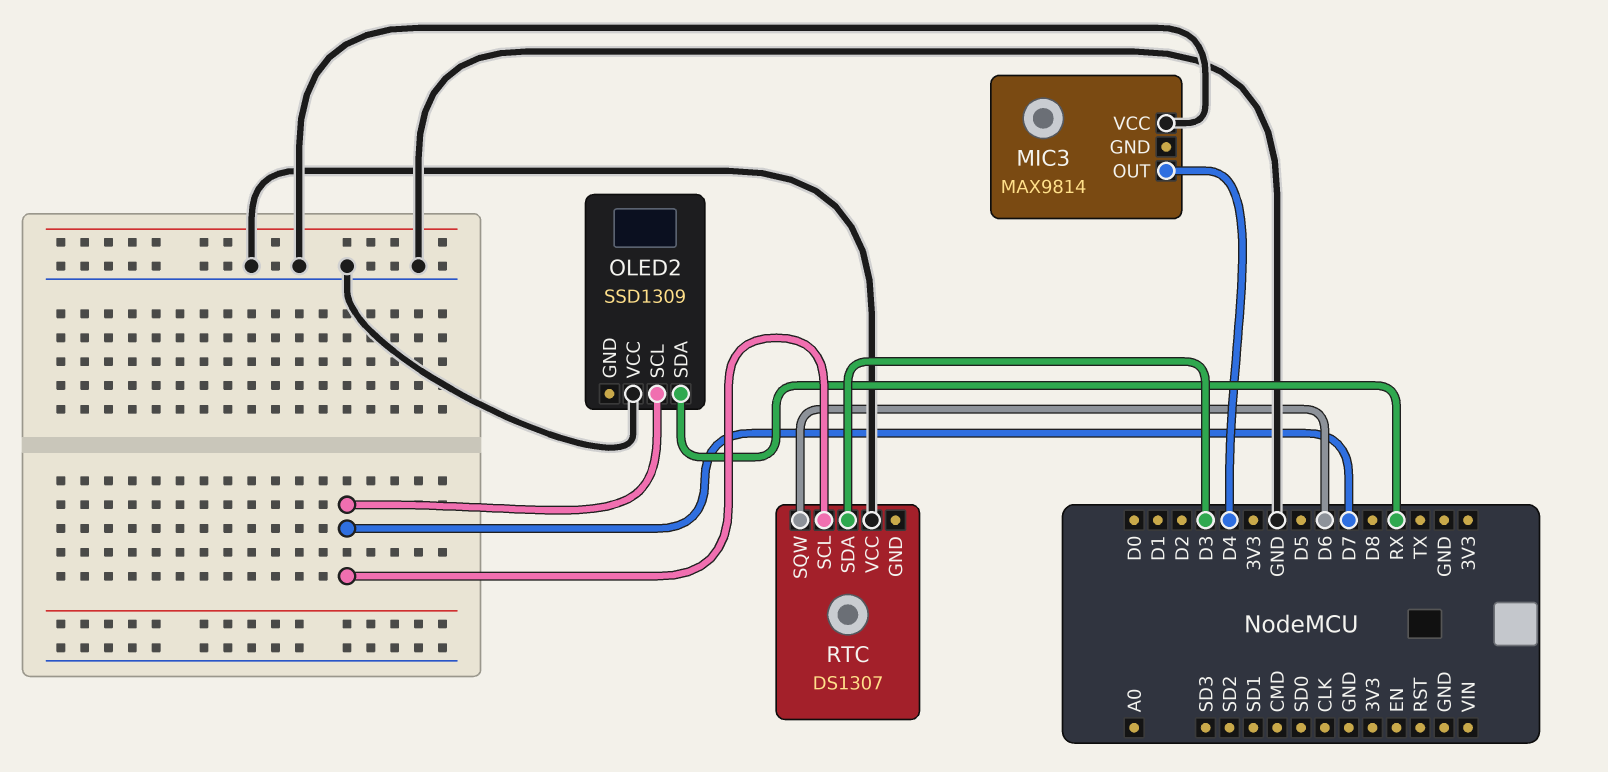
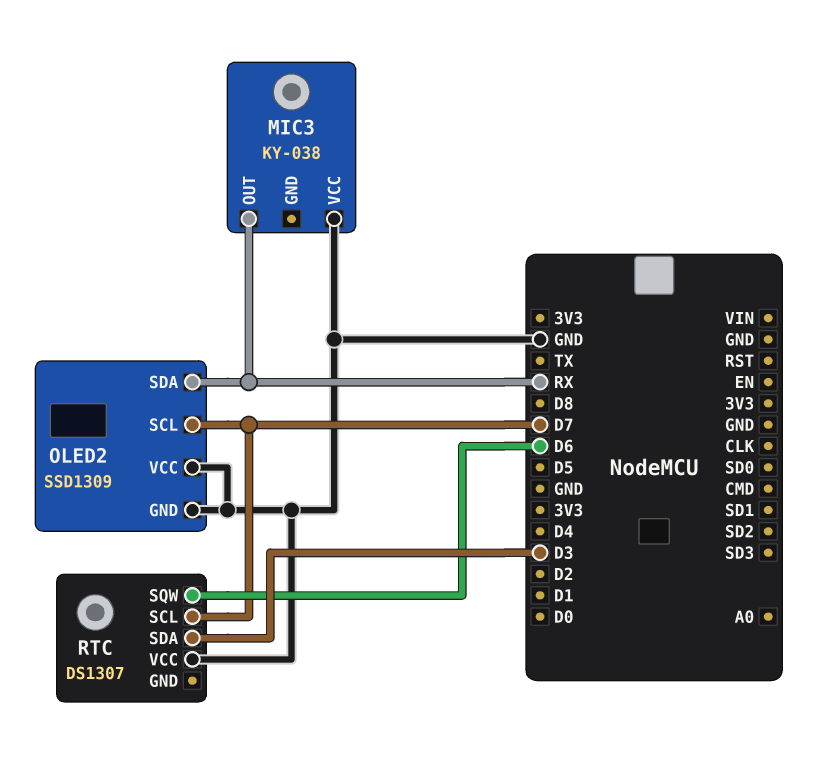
MIC3: MAX9814 -> KY-038
MIC3 pin OUT: D4 -> RX
OLED2 pin GND: none -> GND

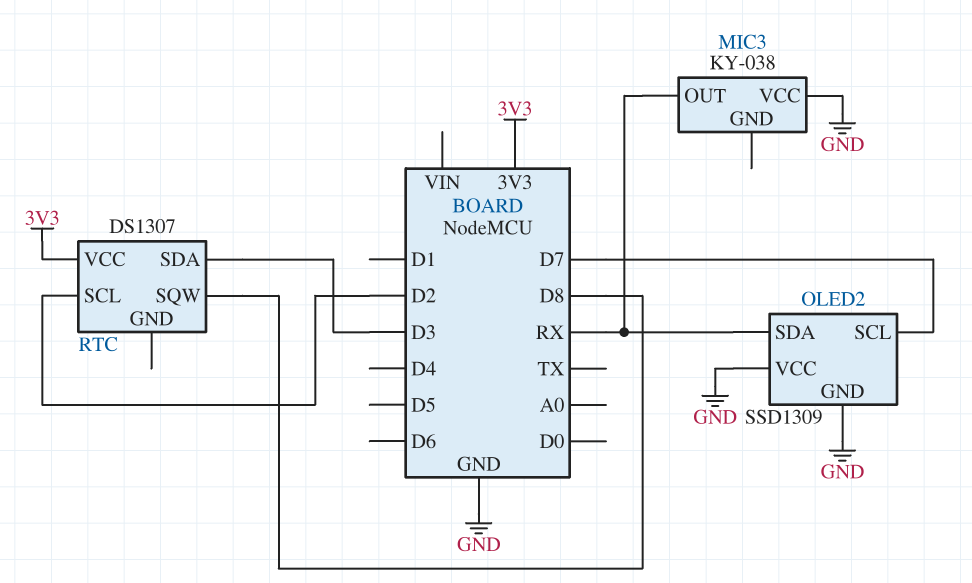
RTC pin SCL: D7 -> D2
RTC pin SQW: D6 -> D8
RTC pin VCC: GND -> 3V3

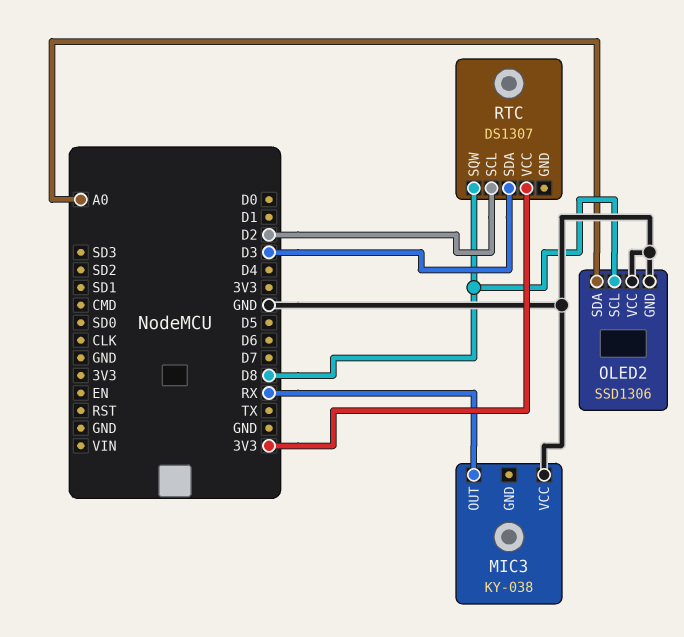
OLED2: SSD1309 -> SSD1306
OLED2 pin SCL: D7 -> D8
OLED2 pin SDA: RX -> A0

